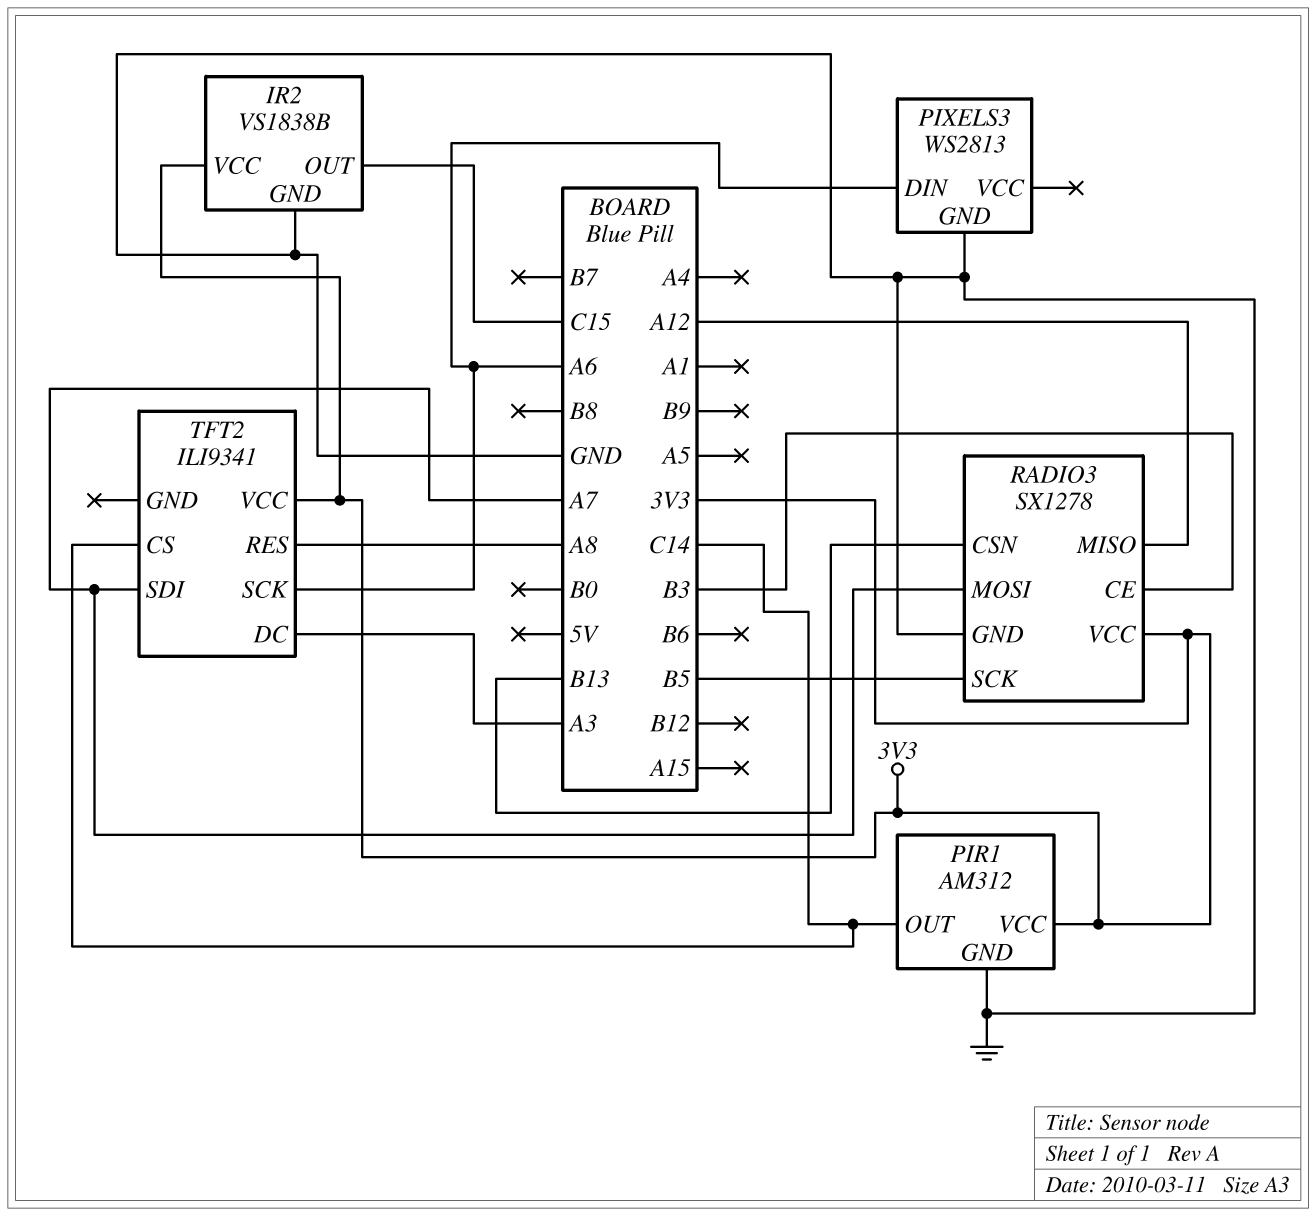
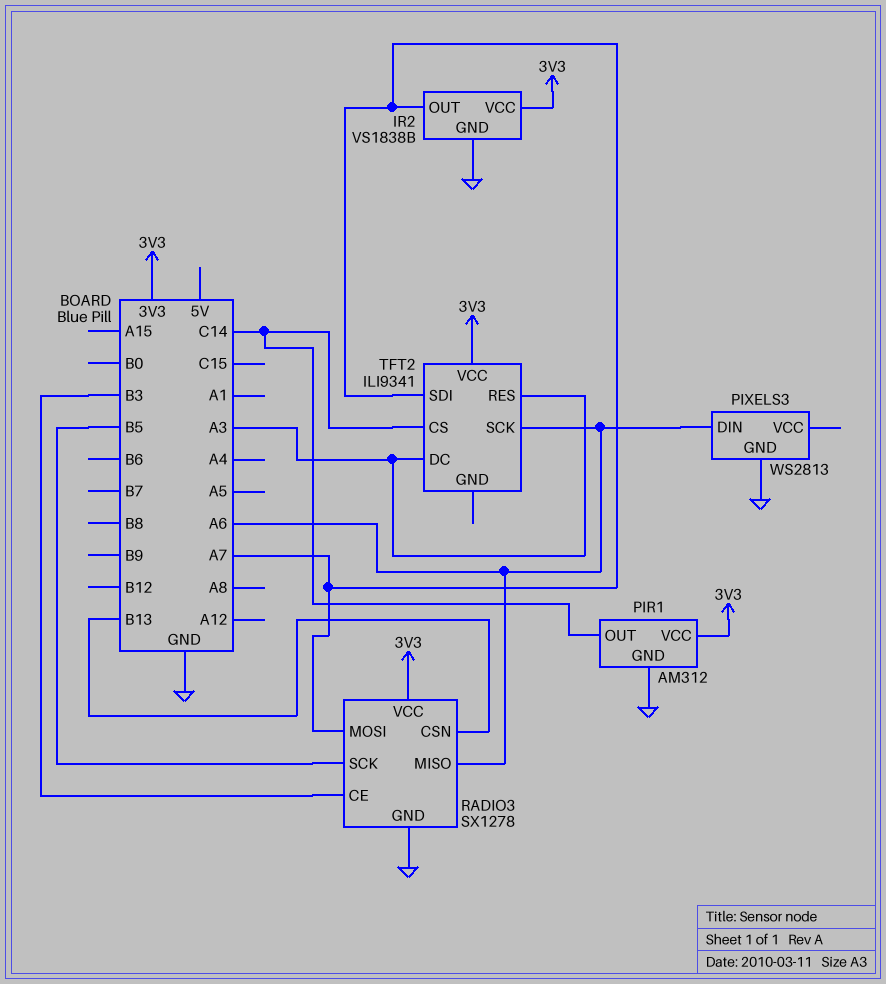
IR2 pin OUT: C15 -> A7
RADIO3 pin MISO: A12 -> A6
TFT2 pin RES: A8 -> A3

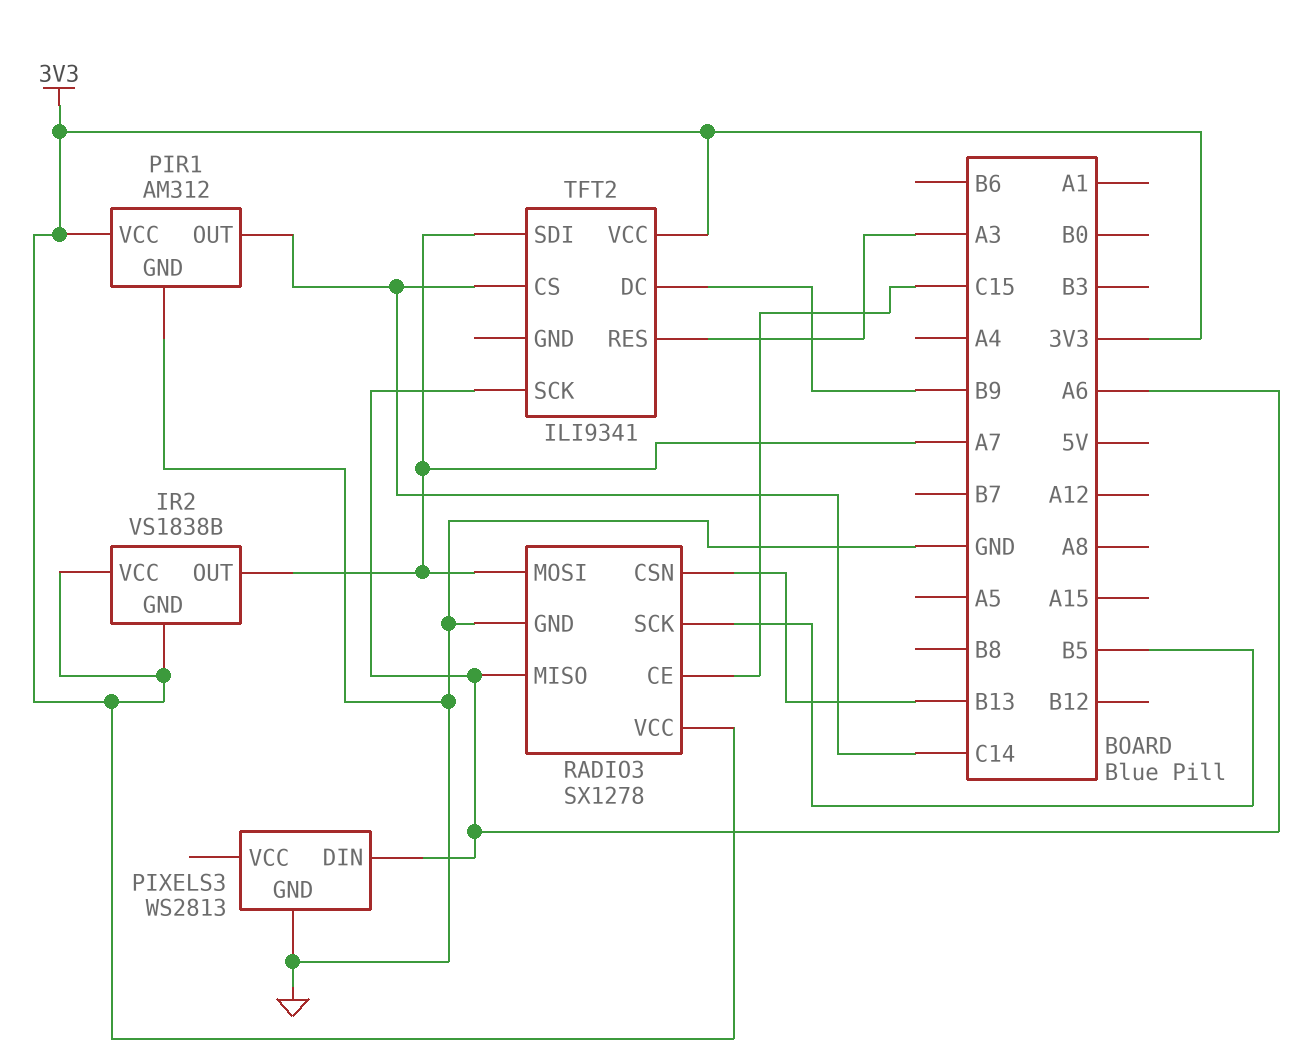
IR2 pin GND: GND -> 3V3
RADIO3 pin CE: B3 -> C15
TFT2 pin DC: A3 -> B9

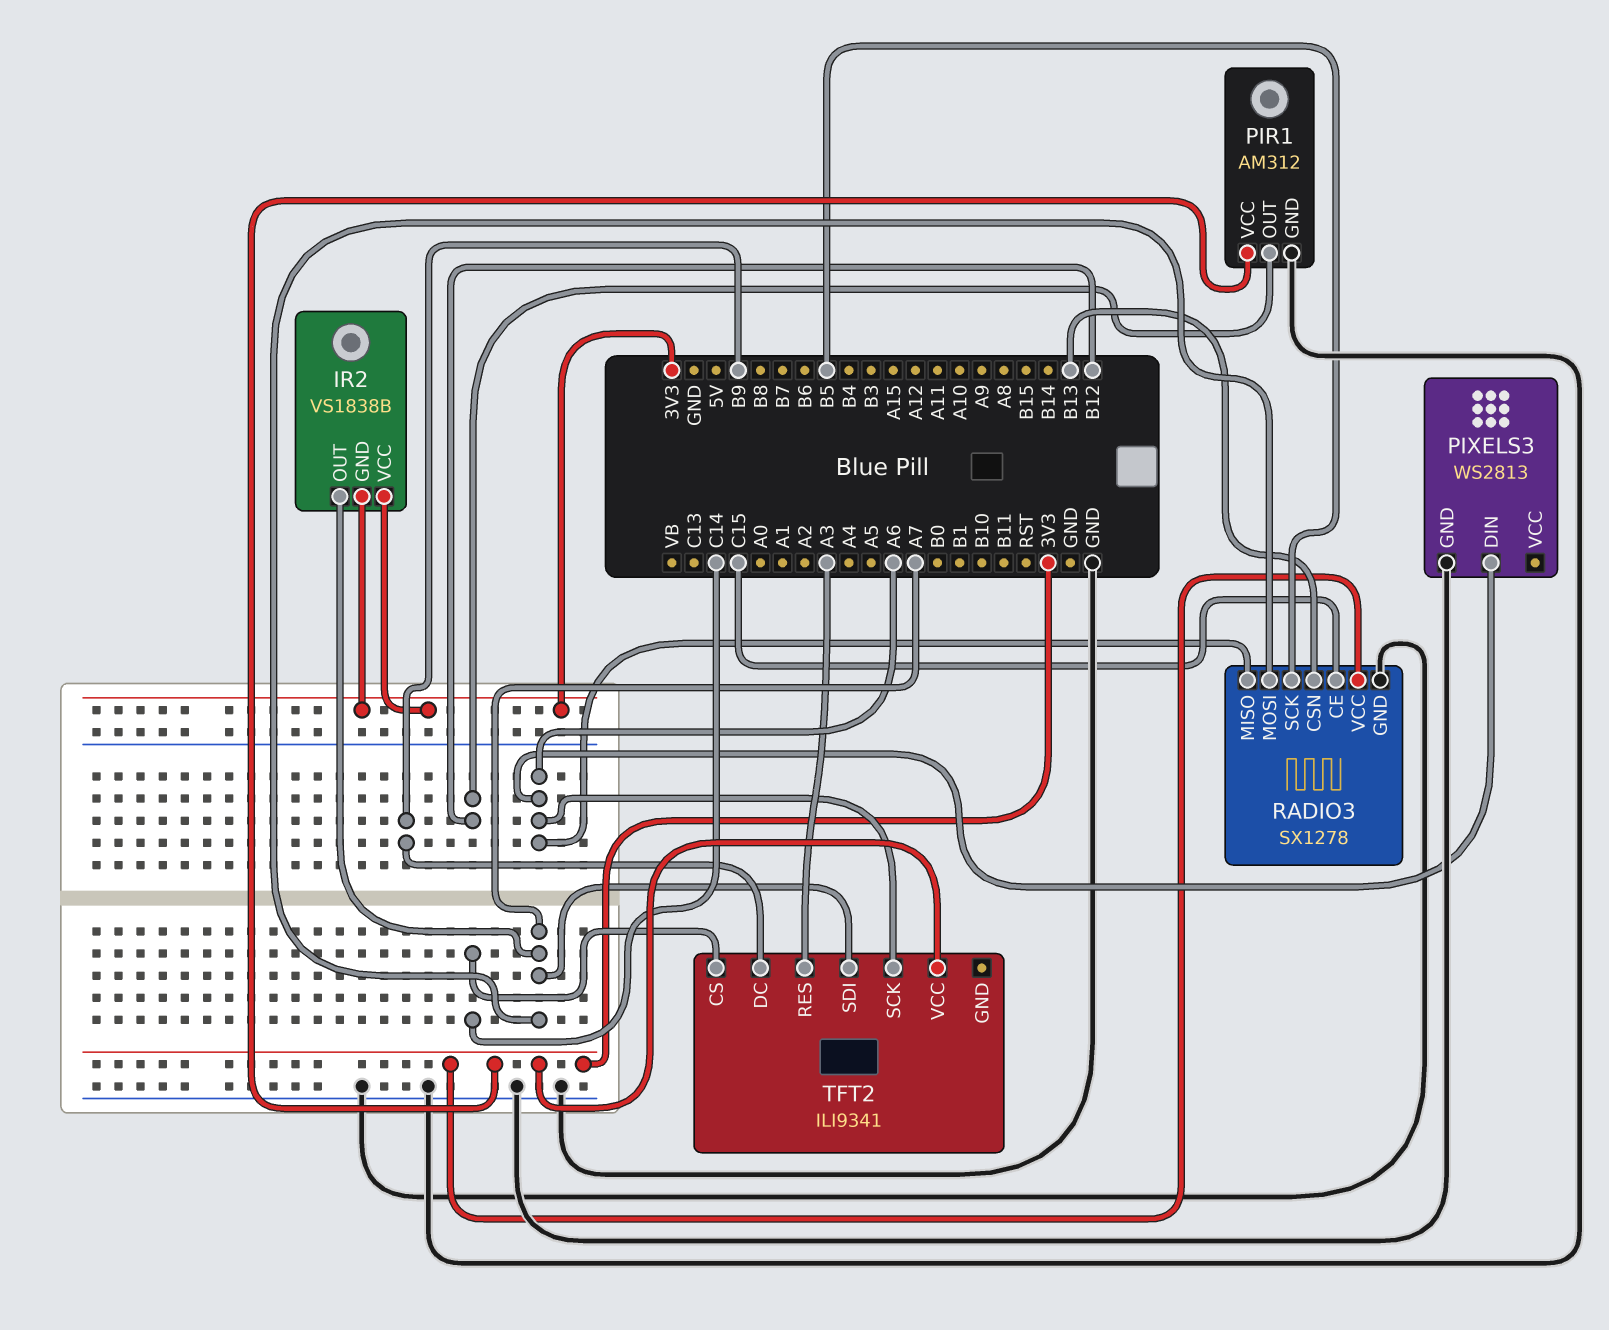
PIR1 pin OUT: C14 -> B12

